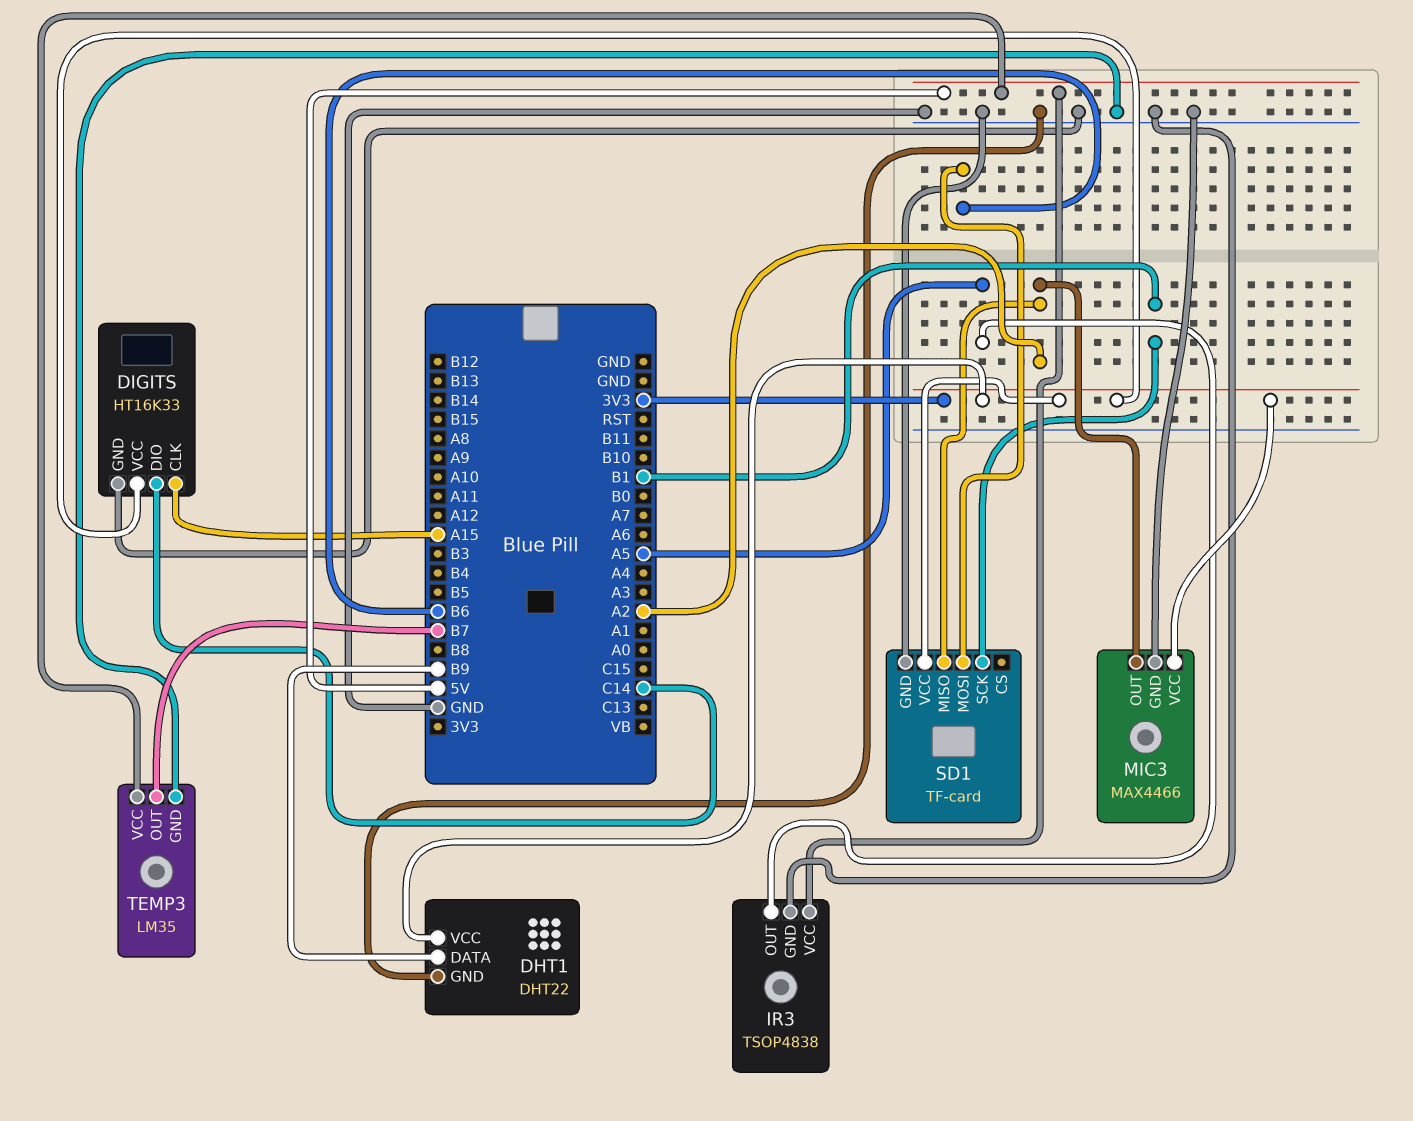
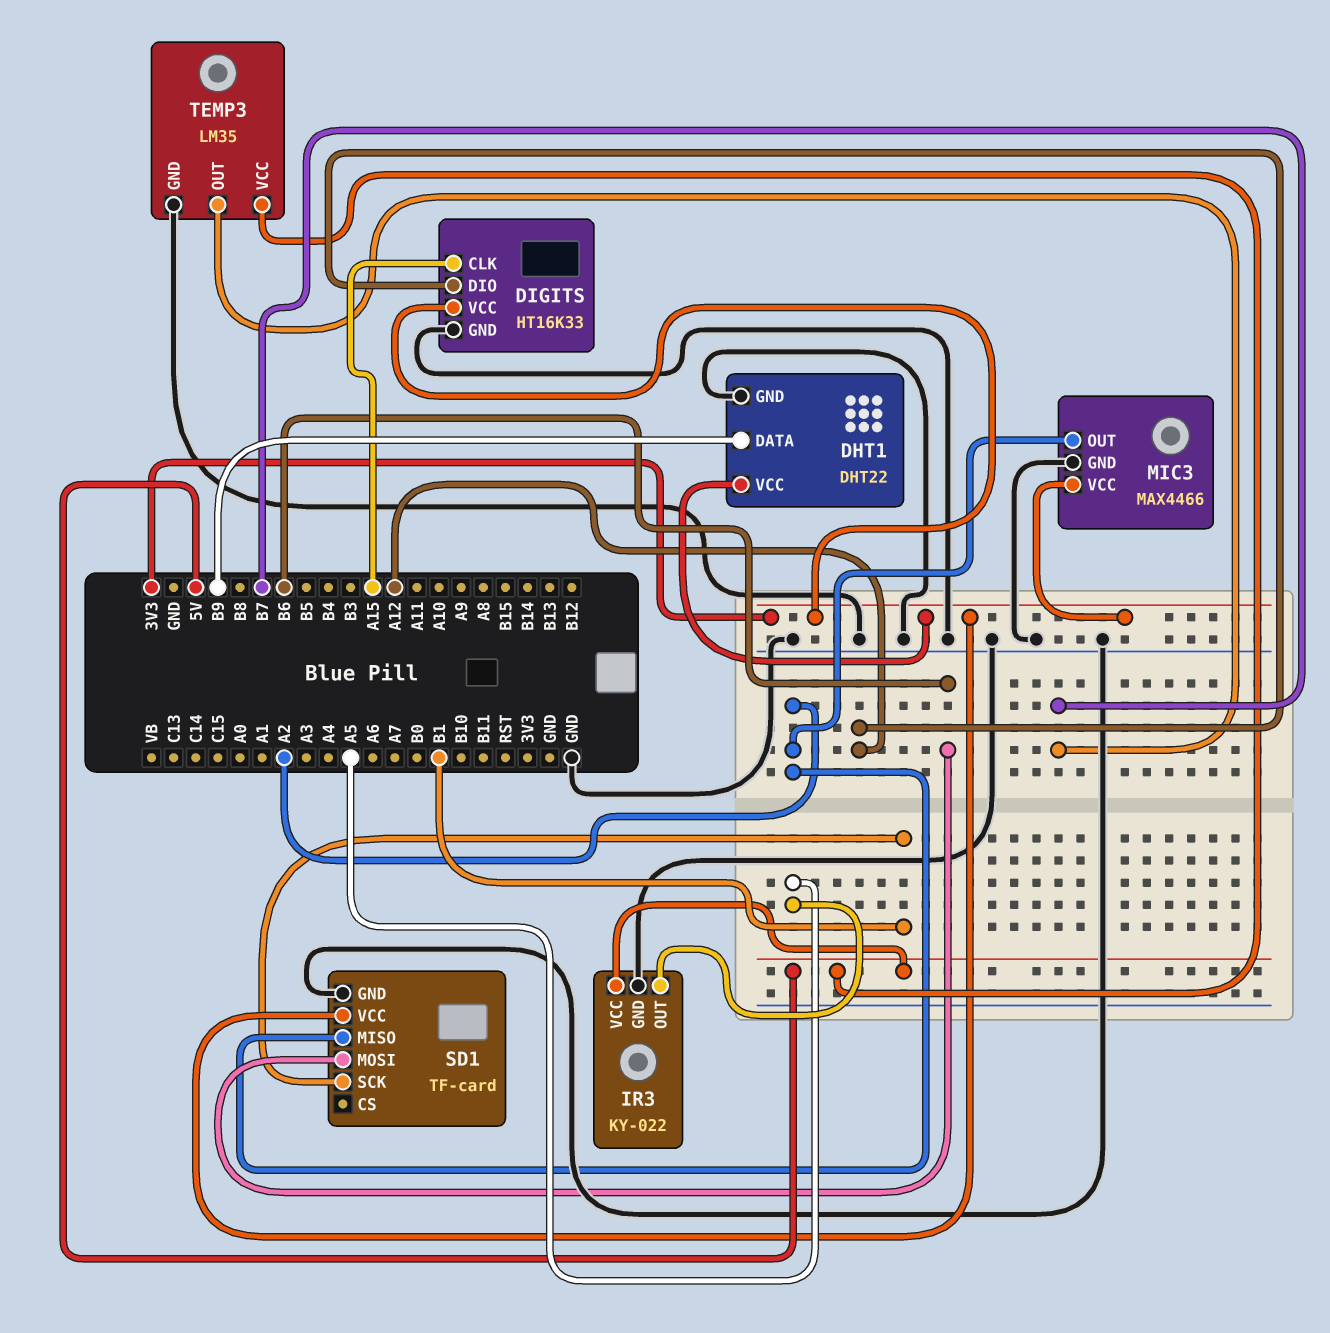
DIGITS pin DIO: C14 -> A12
IR3: TSOP4838 -> KY-022

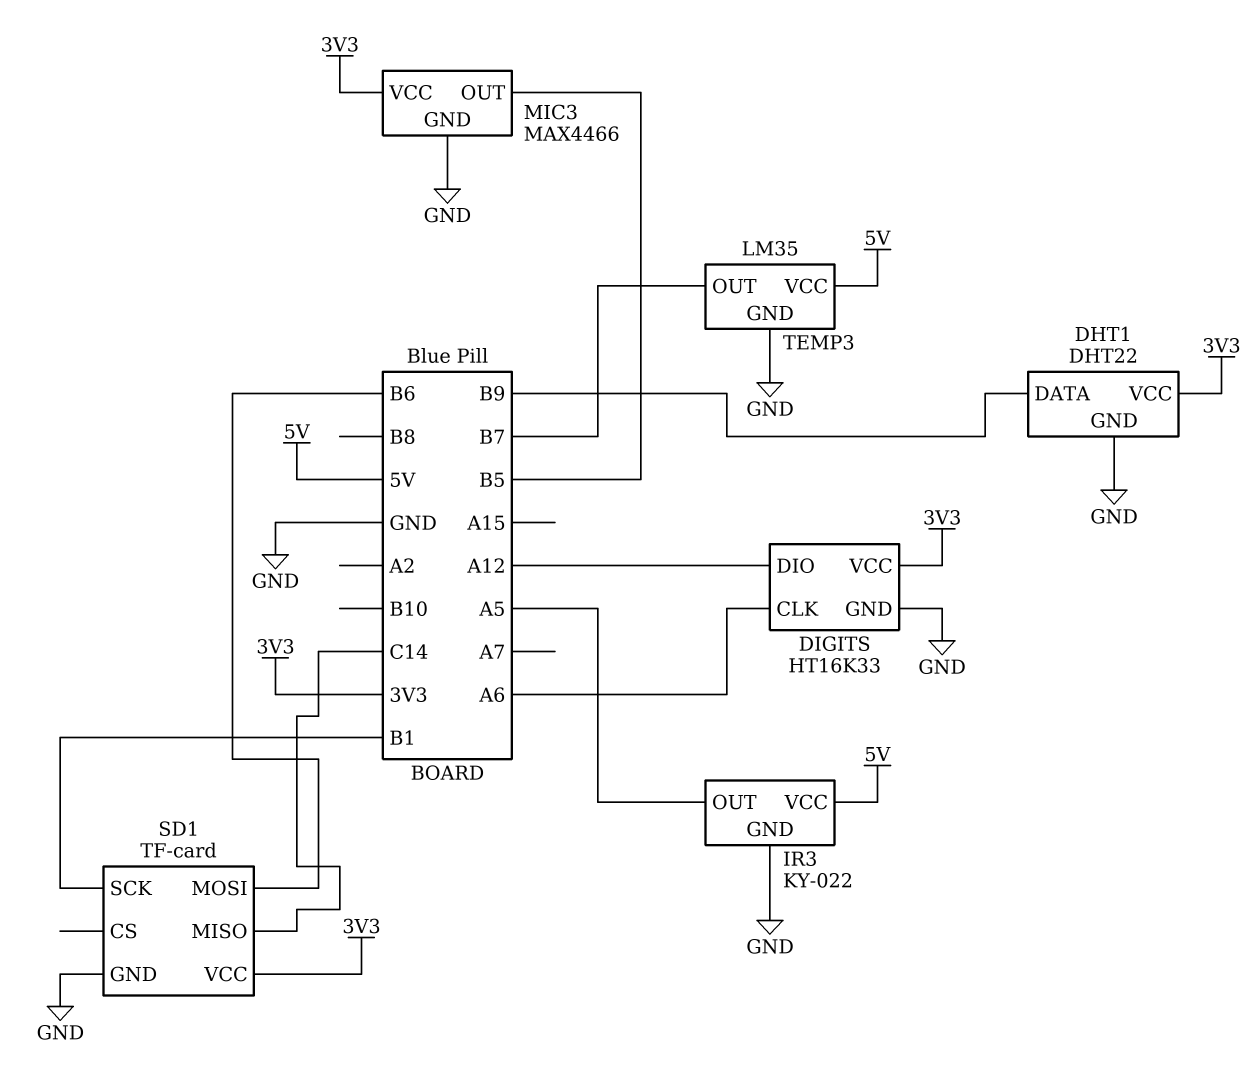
DIGITS pin CLK: A15 -> A6
MIC3 pin OUT: A2 -> B5
SD1 pin MISO: A2 -> C14

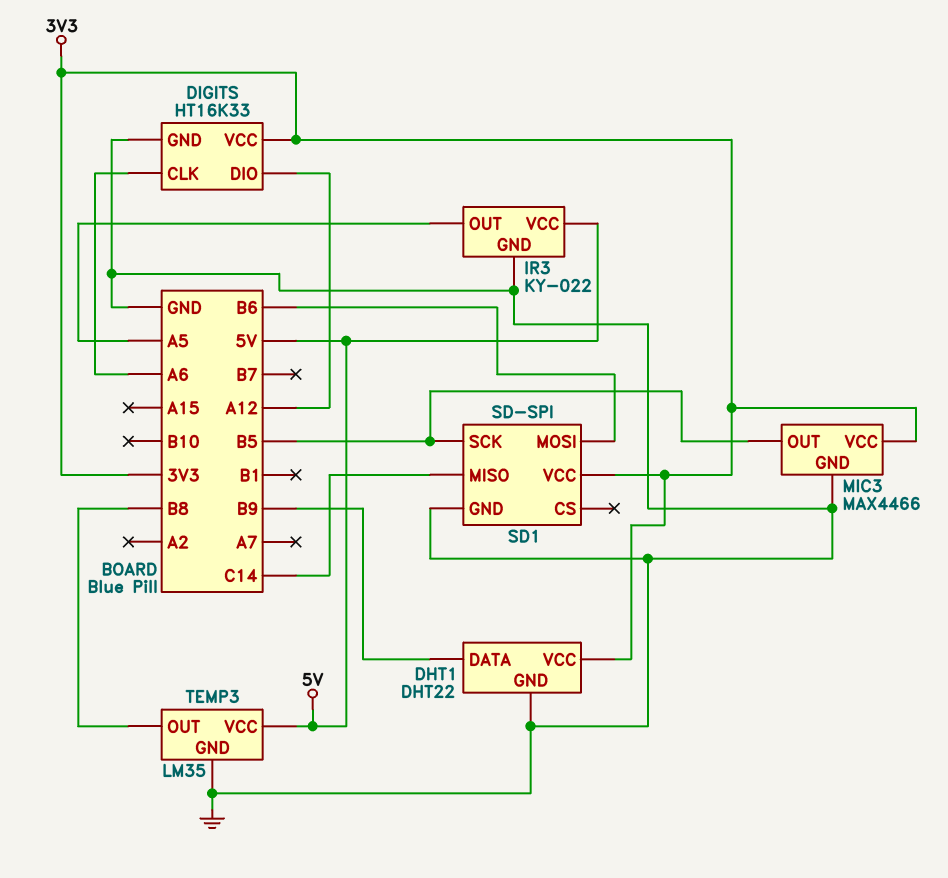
SD1: TF-card -> SD-SPI
SD1 pin SCK: B1 -> B5
TEMP3 pin OUT: B7 -> B8

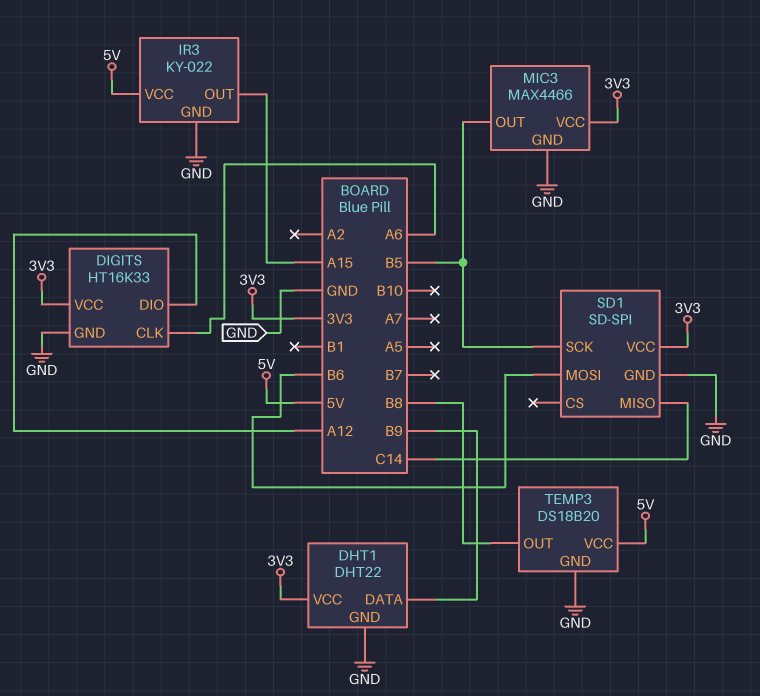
IR3 pin OUT: A5 -> A15
TEMP3: LM35 -> DS18B20

